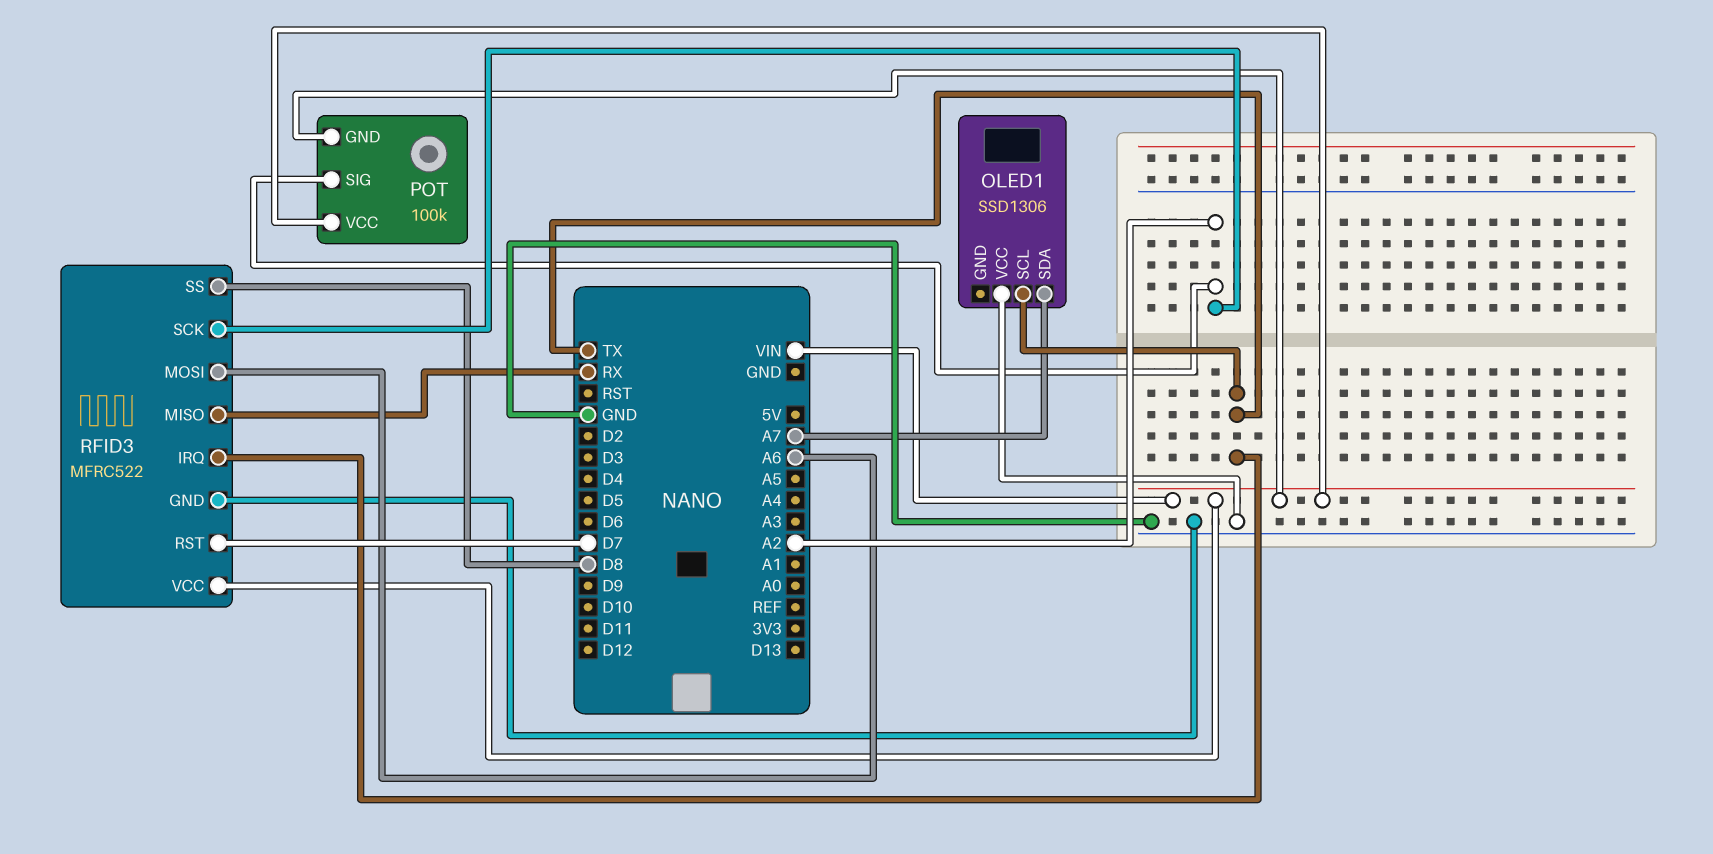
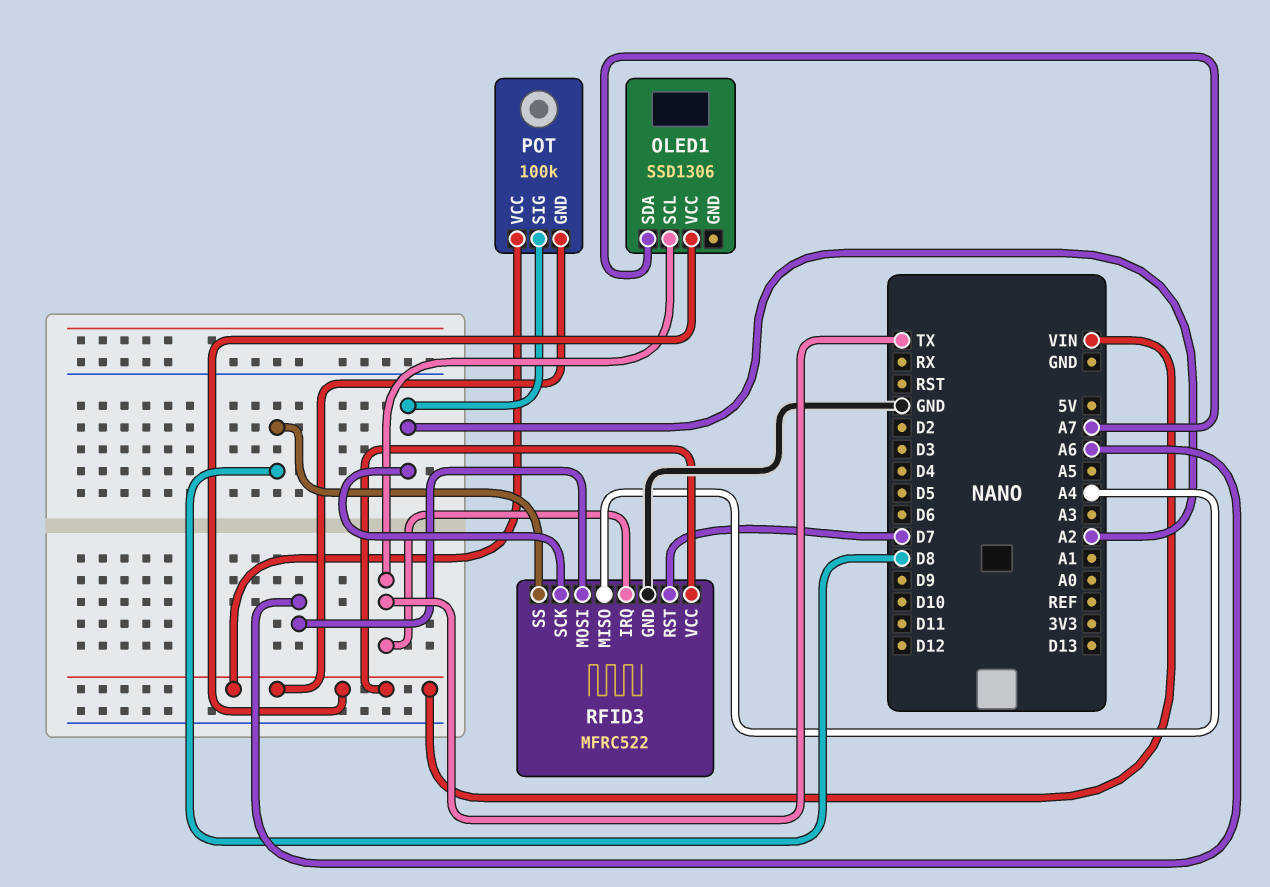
OLED1 pin VCC: GND -> VIN
RFID3 pin MISO: RX -> A4

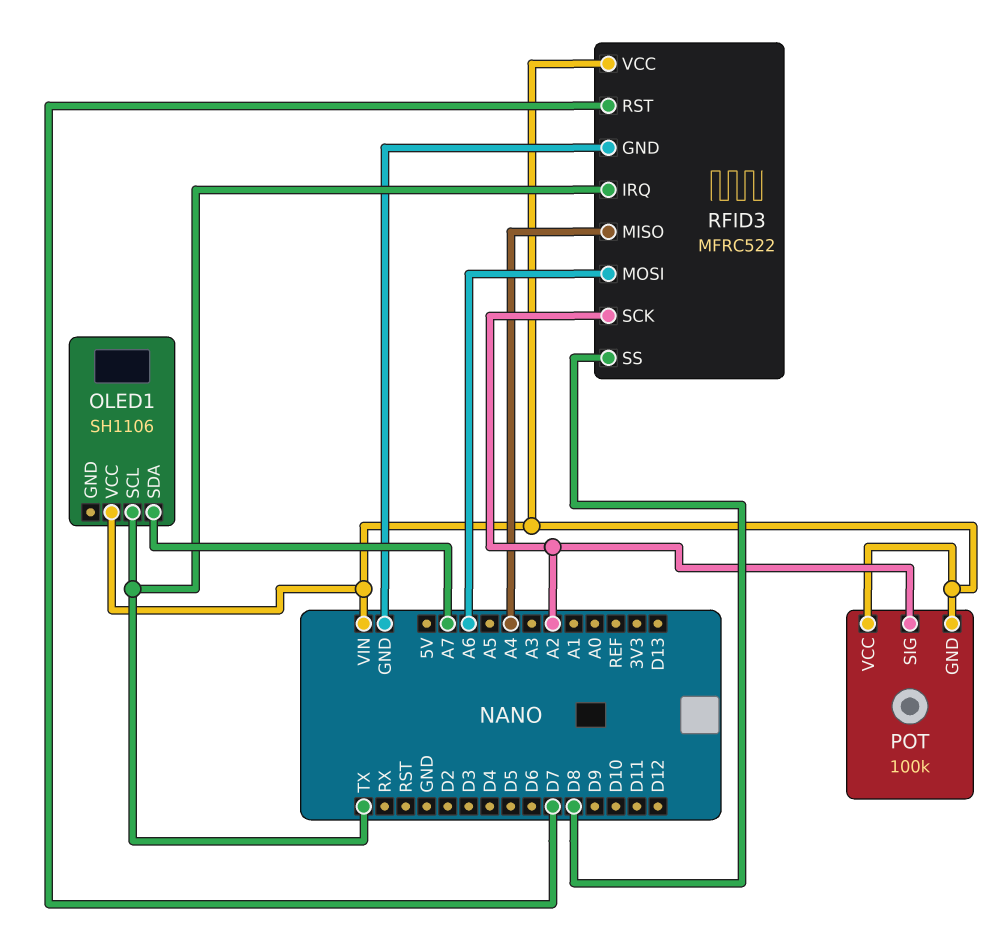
OLED1: SSD1306 -> SH1106

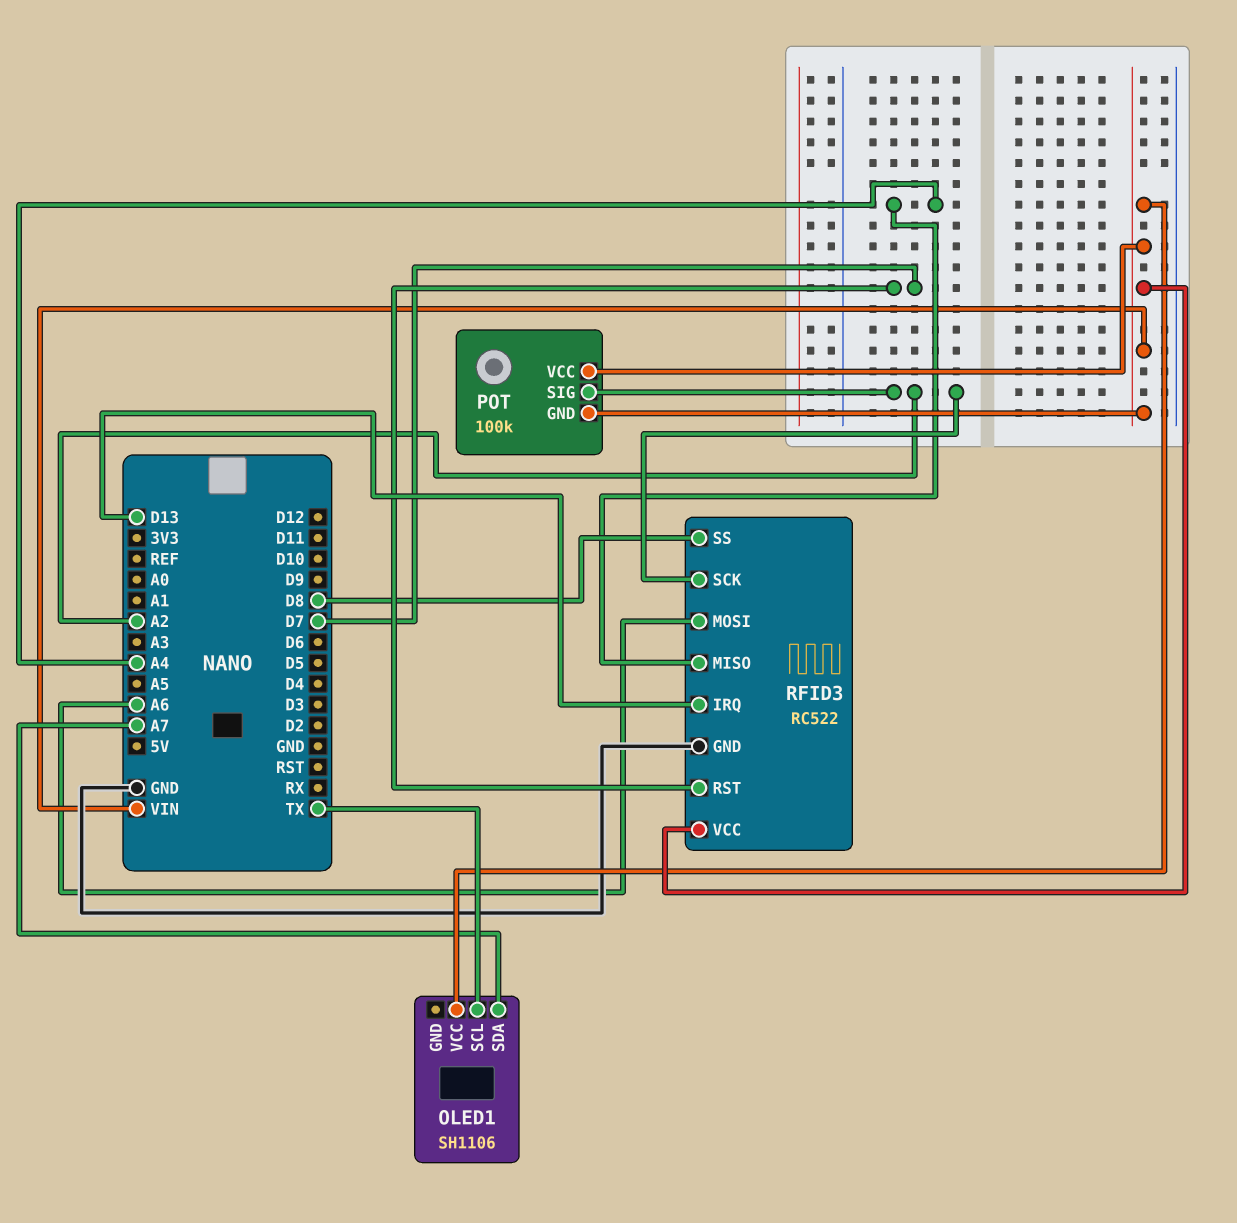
RFID3: MFRC522 -> RC522
RFID3 pin IRQ: TX -> D13

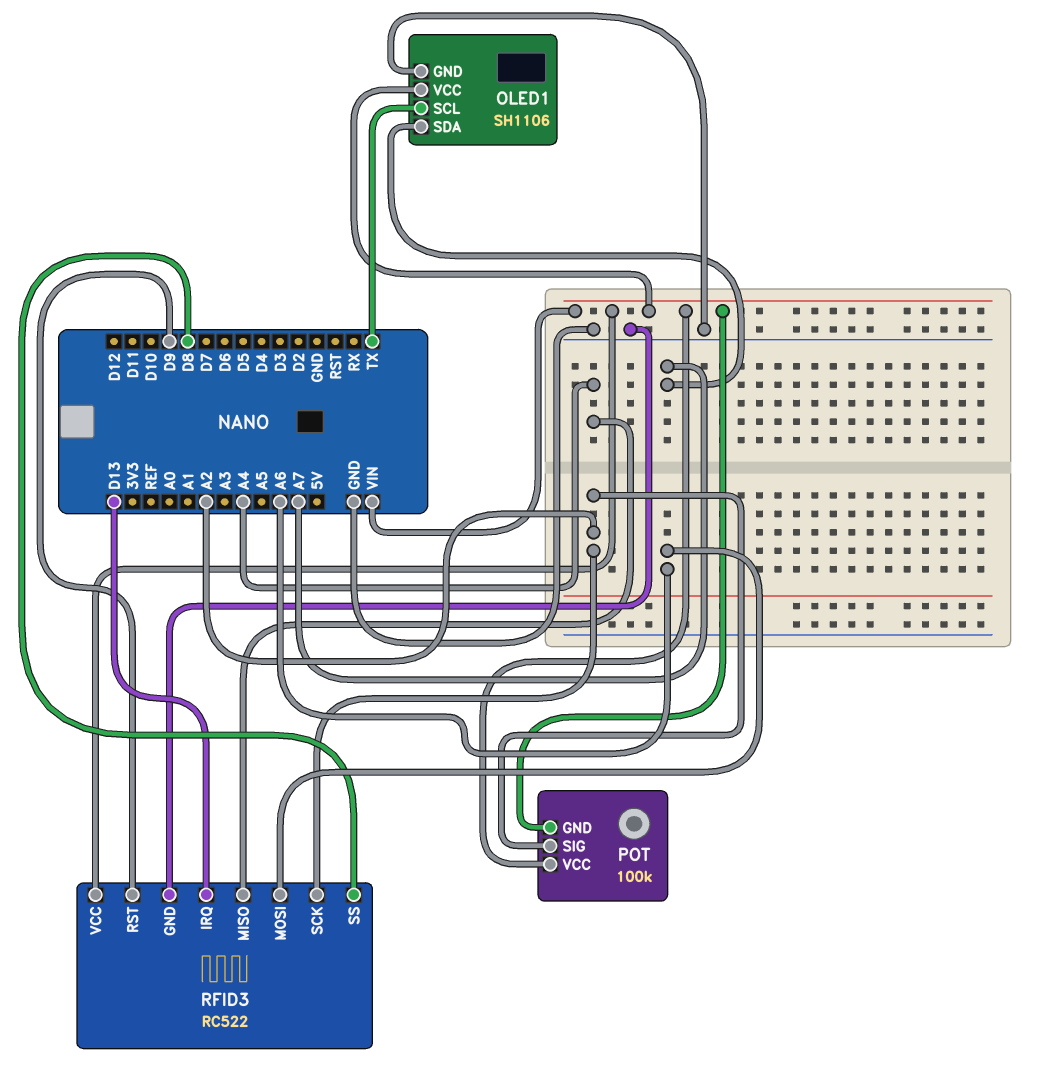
OLED1 pin GND: none -> GND
RFID3 pin RST: D7 -> D9

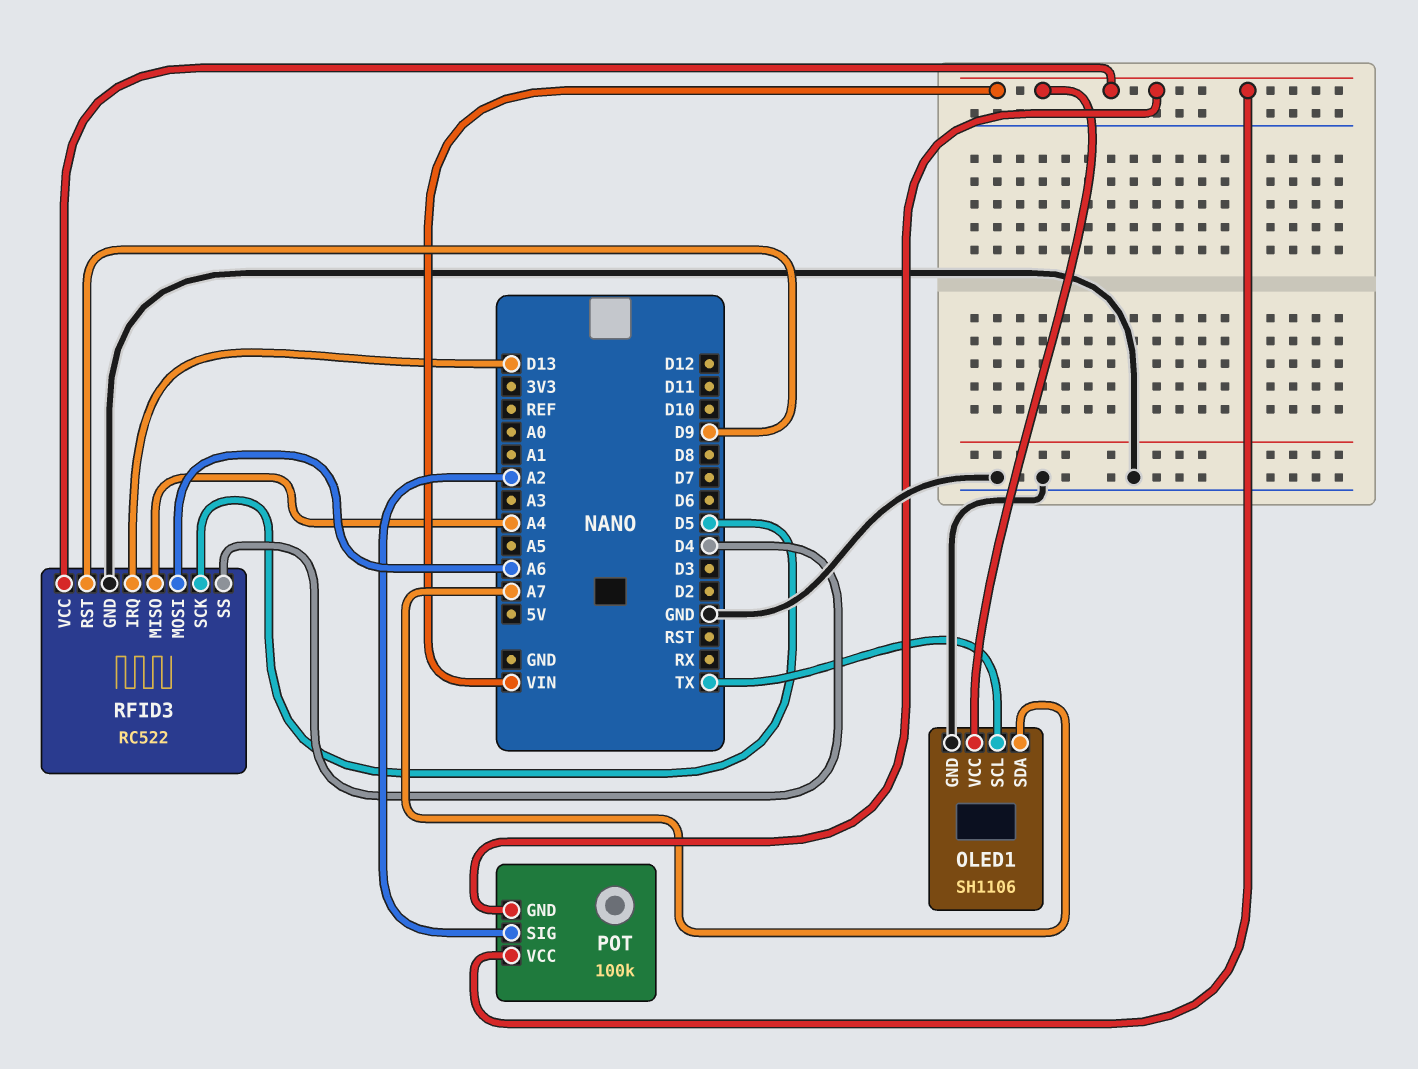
RFID3 pin SCK: A2 -> D5
RFID3 pin SS: D8 -> D4

